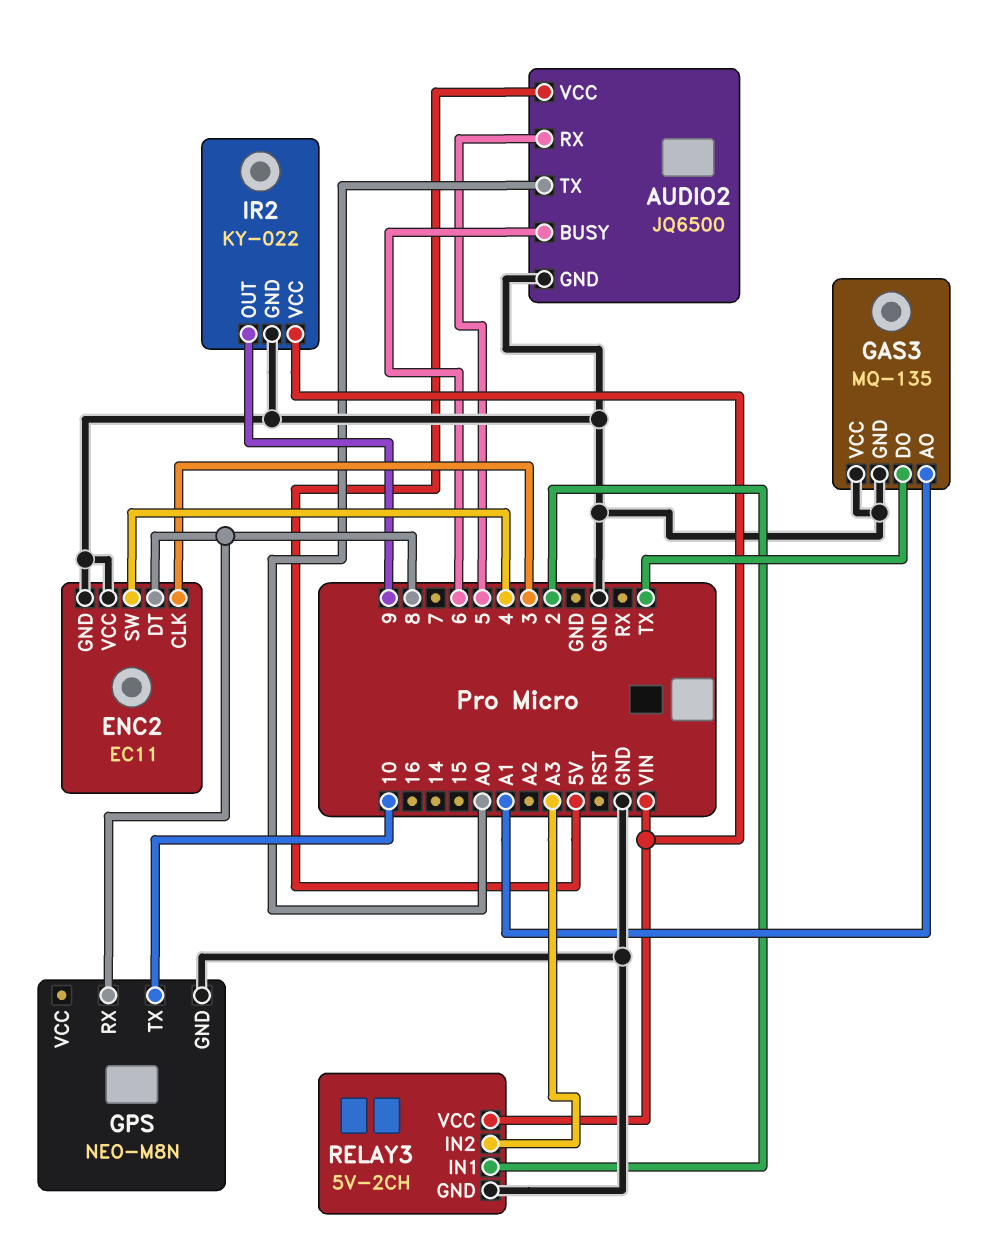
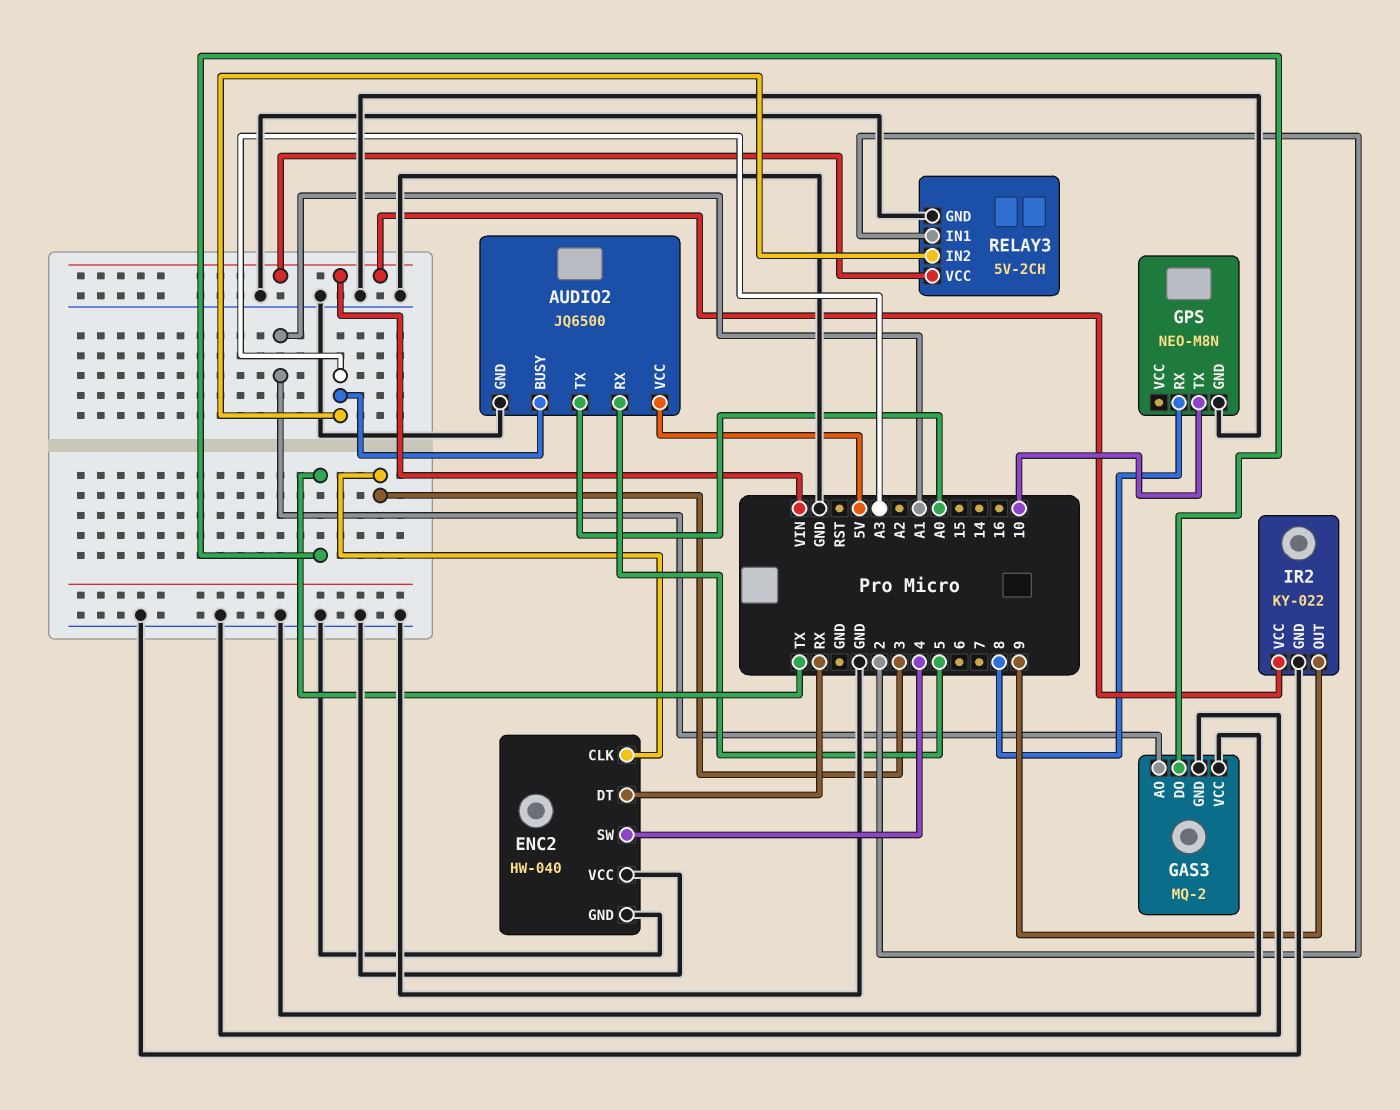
AUDIO2 pin BUSY: 6 -> A3
ENC2: EC11 -> HW-040
ENC2 pin DT: 8 -> RX
GAS3: MQ-135 -> MQ-2

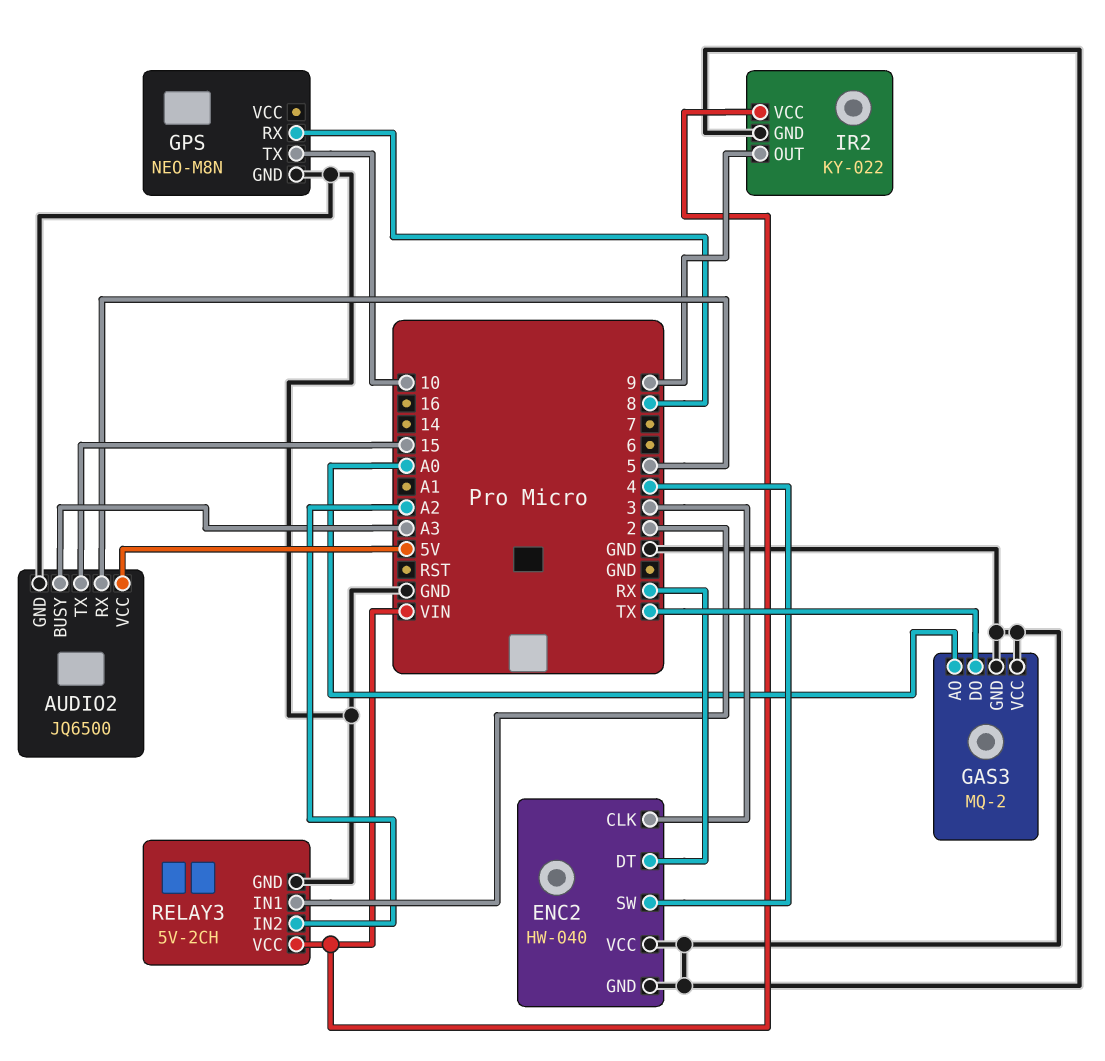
AUDIO2 pin TX: A0 -> 15
GAS3 pin AO: A1 -> A0
RELAY3 pin IN2: A3 -> A2

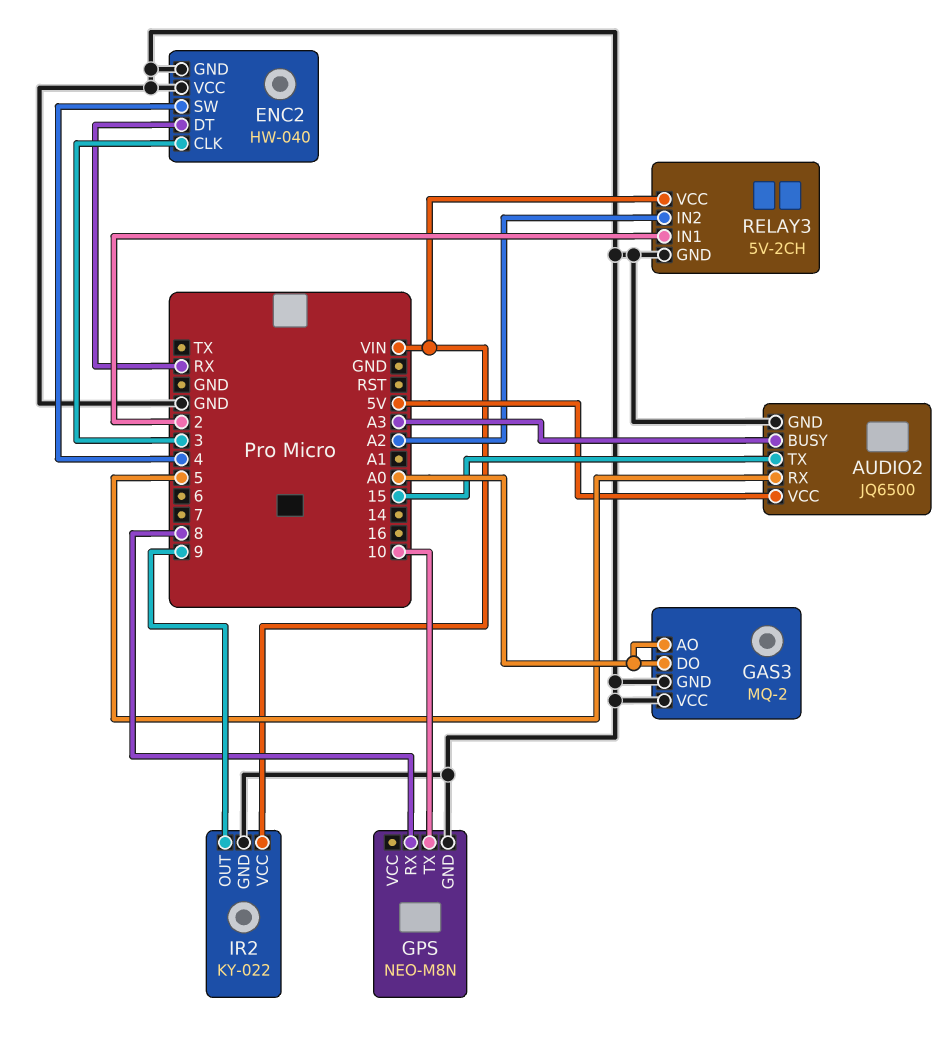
GAS3 pin DO: TX -> A0

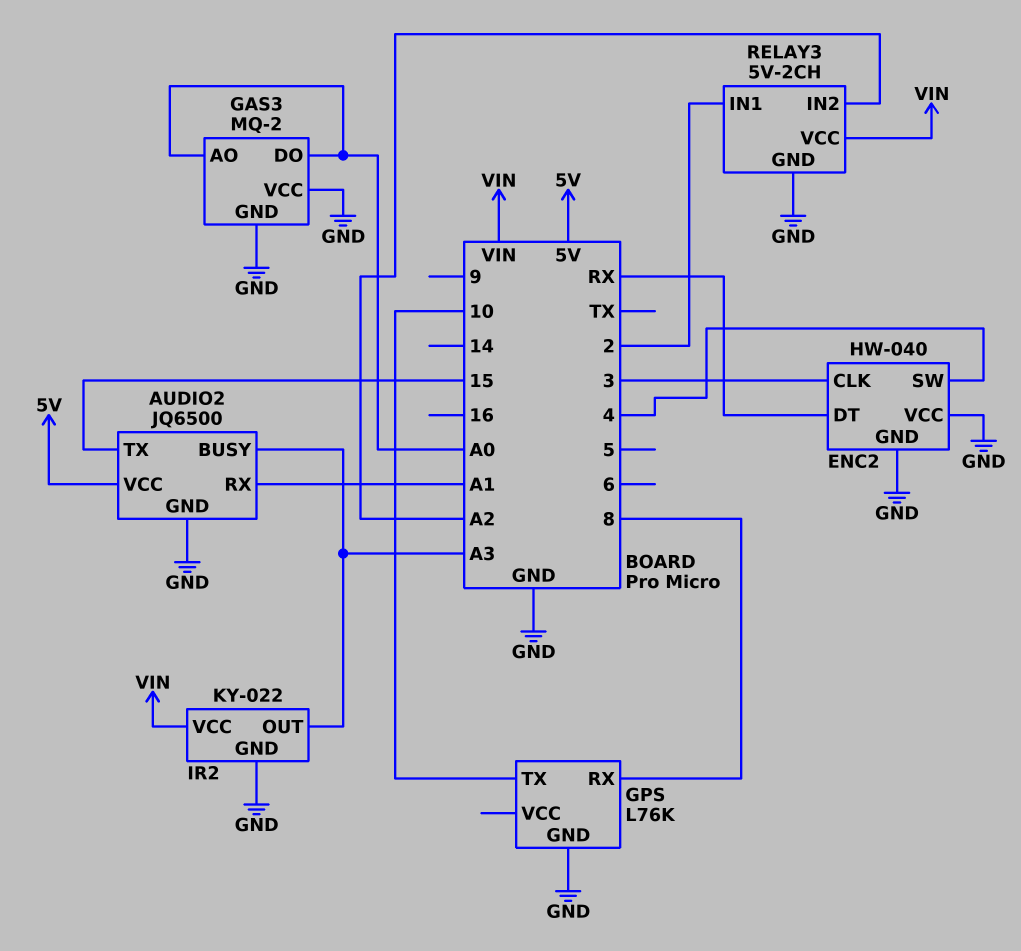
AUDIO2 pin RX: 5 -> A1
GPS: NEO-M8N -> L76K
IR2 pin OUT: 9 -> A3

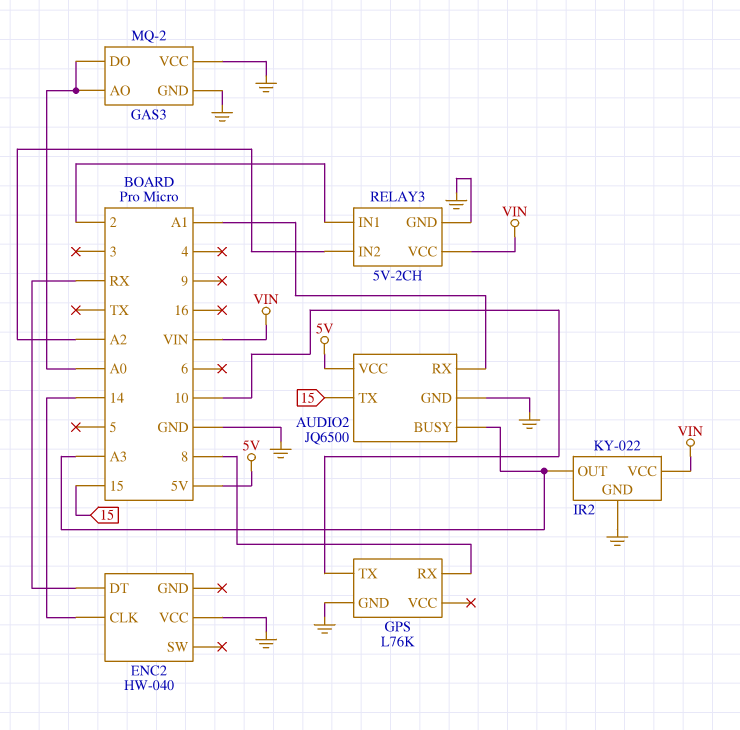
ENC2 pin CLK: 3 -> 14
ENC2 pin GND: GND -> none
ENC2 pin SW: 4 -> none

